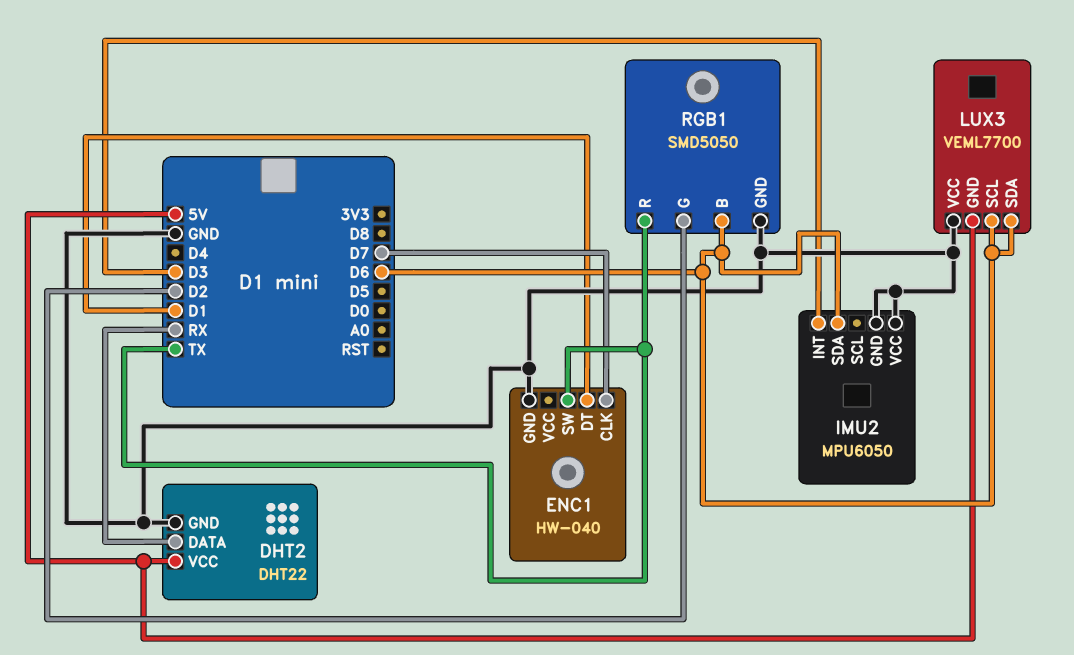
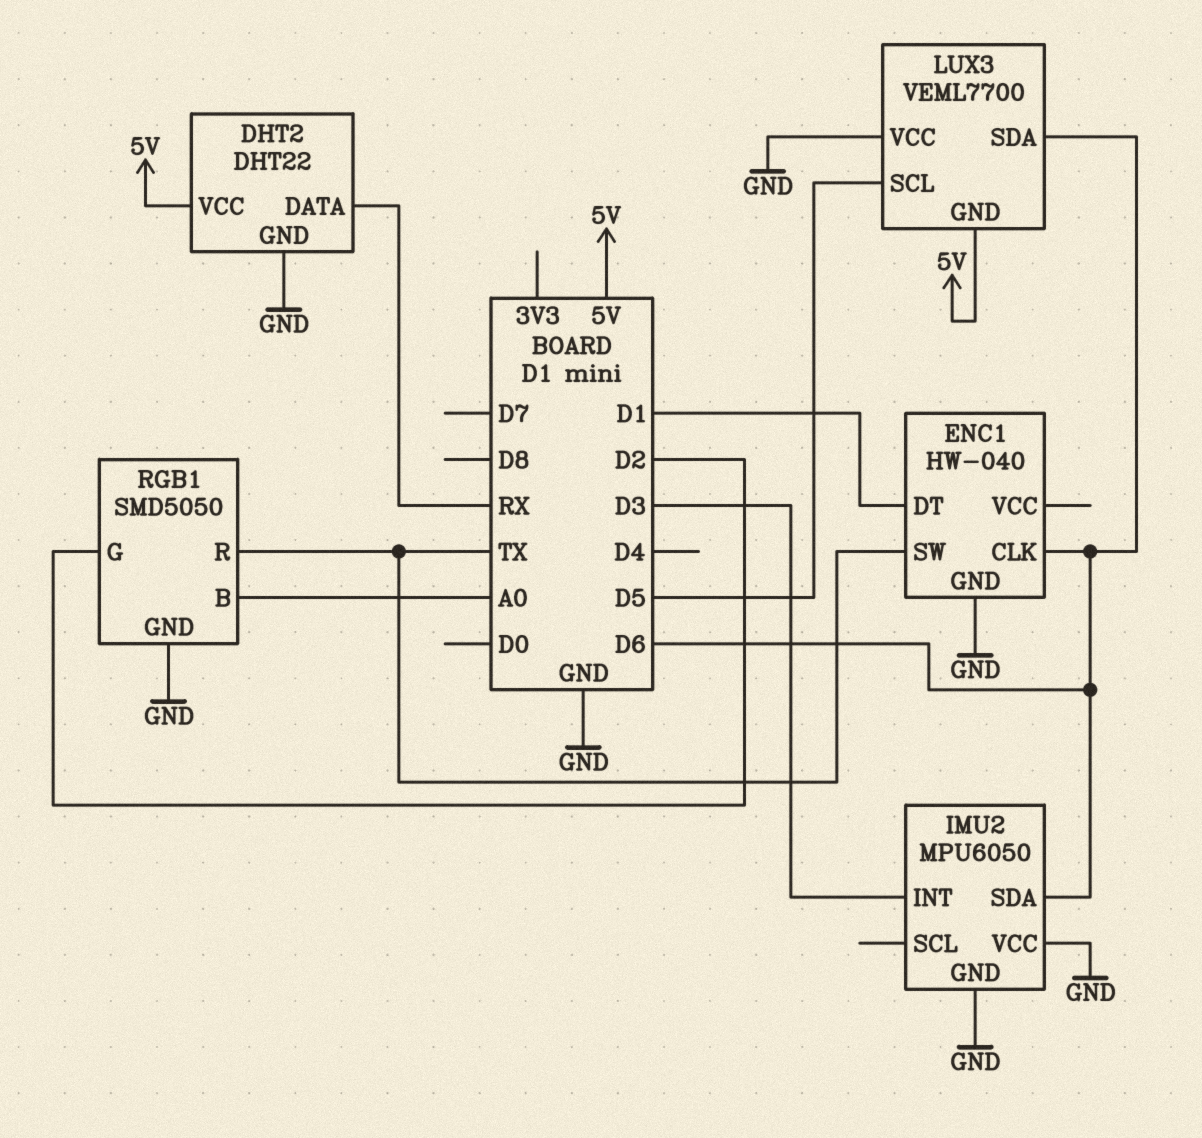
ENC1 pin CLK: D7 -> D6
LUX3 pin SCL: D6 -> D5
RGB1 pin B: D6 -> A0

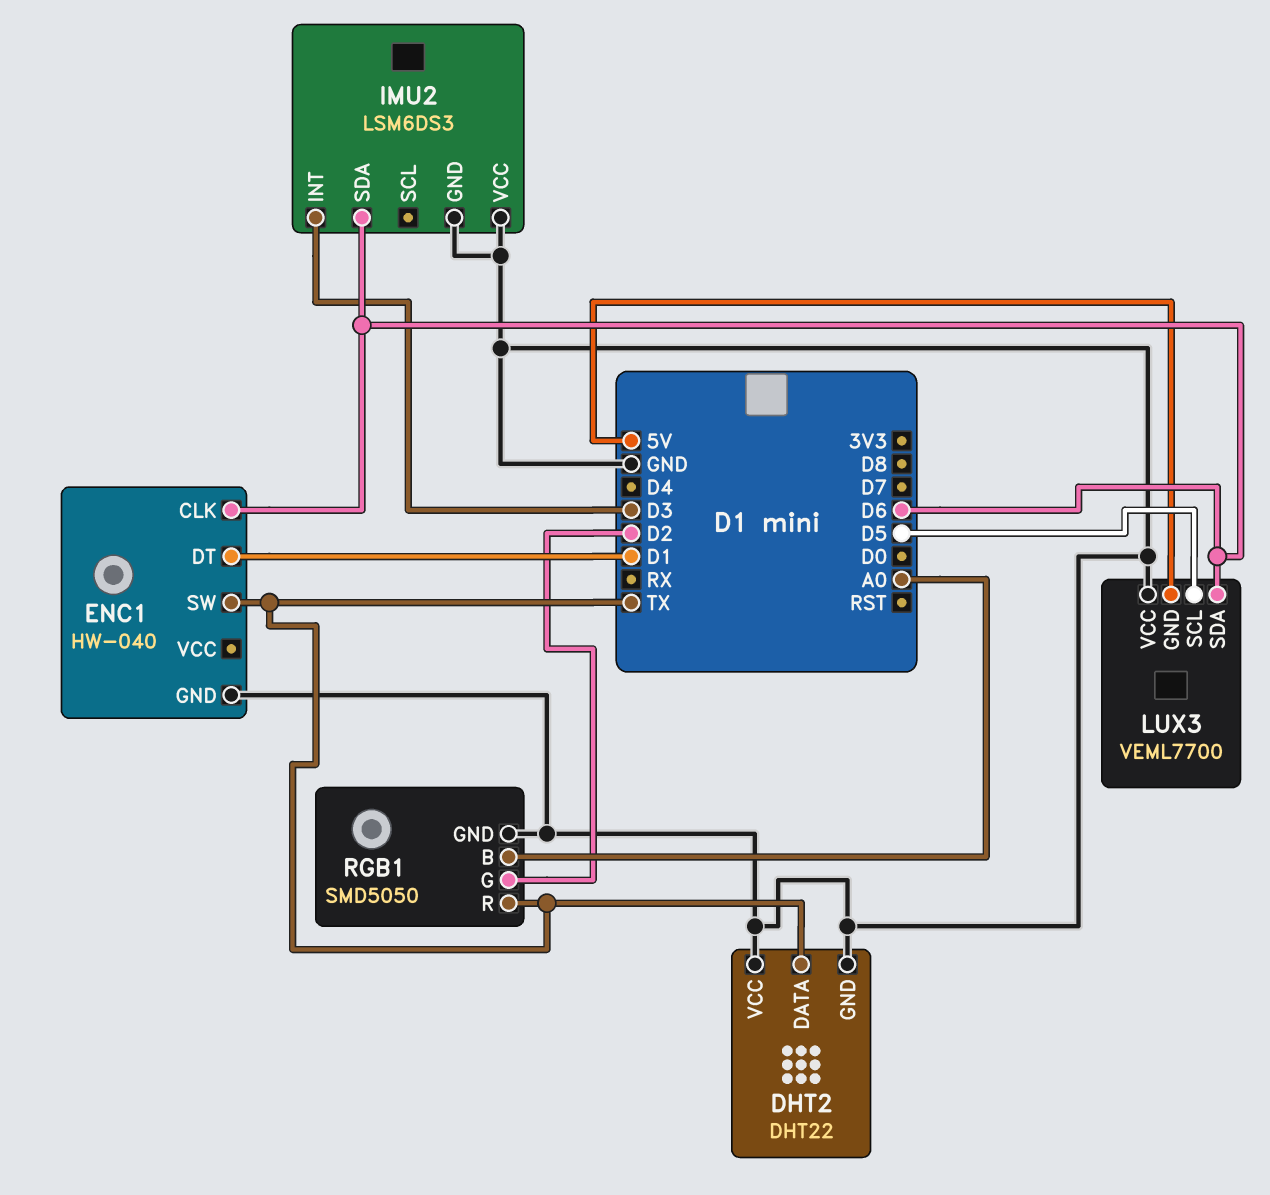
DHT2 pin DATA: RX -> TX
DHT2 pin VCC: 5V -> GND
IMU2: MPU6050 -> LSM6DS3

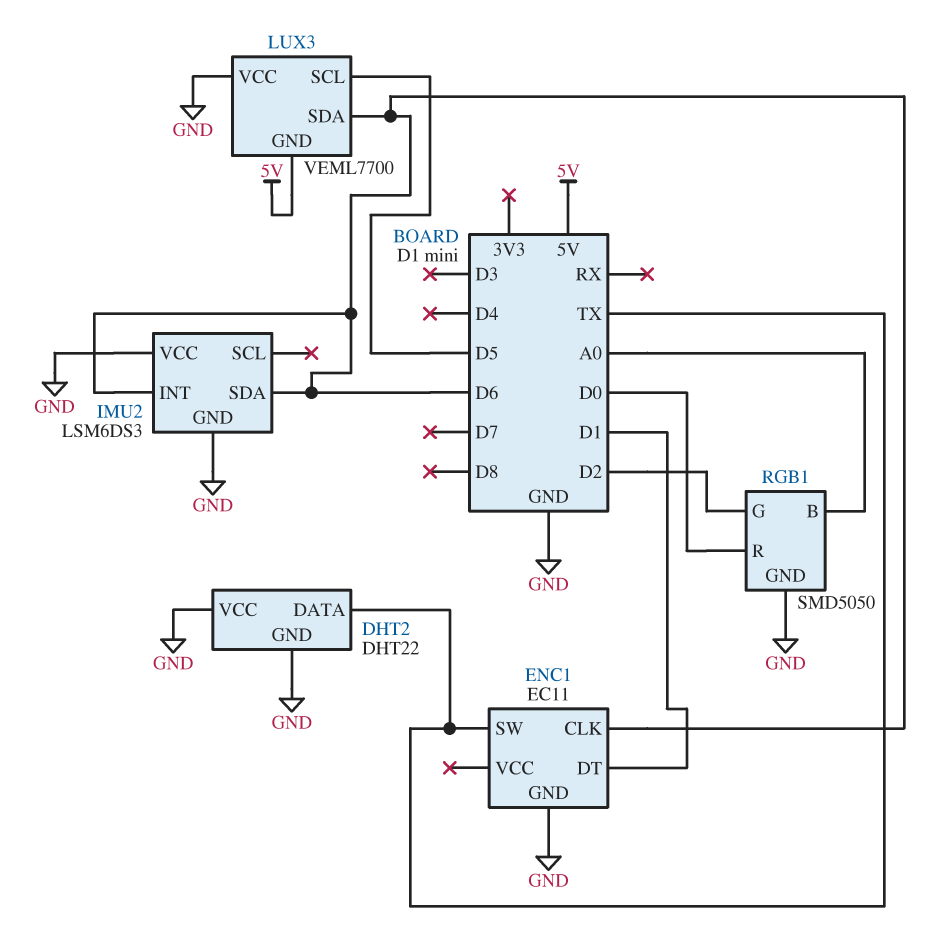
ENC1: HW-040 -> EC11
IMU2 pin INT: D3 -> D6
RGB1 pin R: TX -> D0

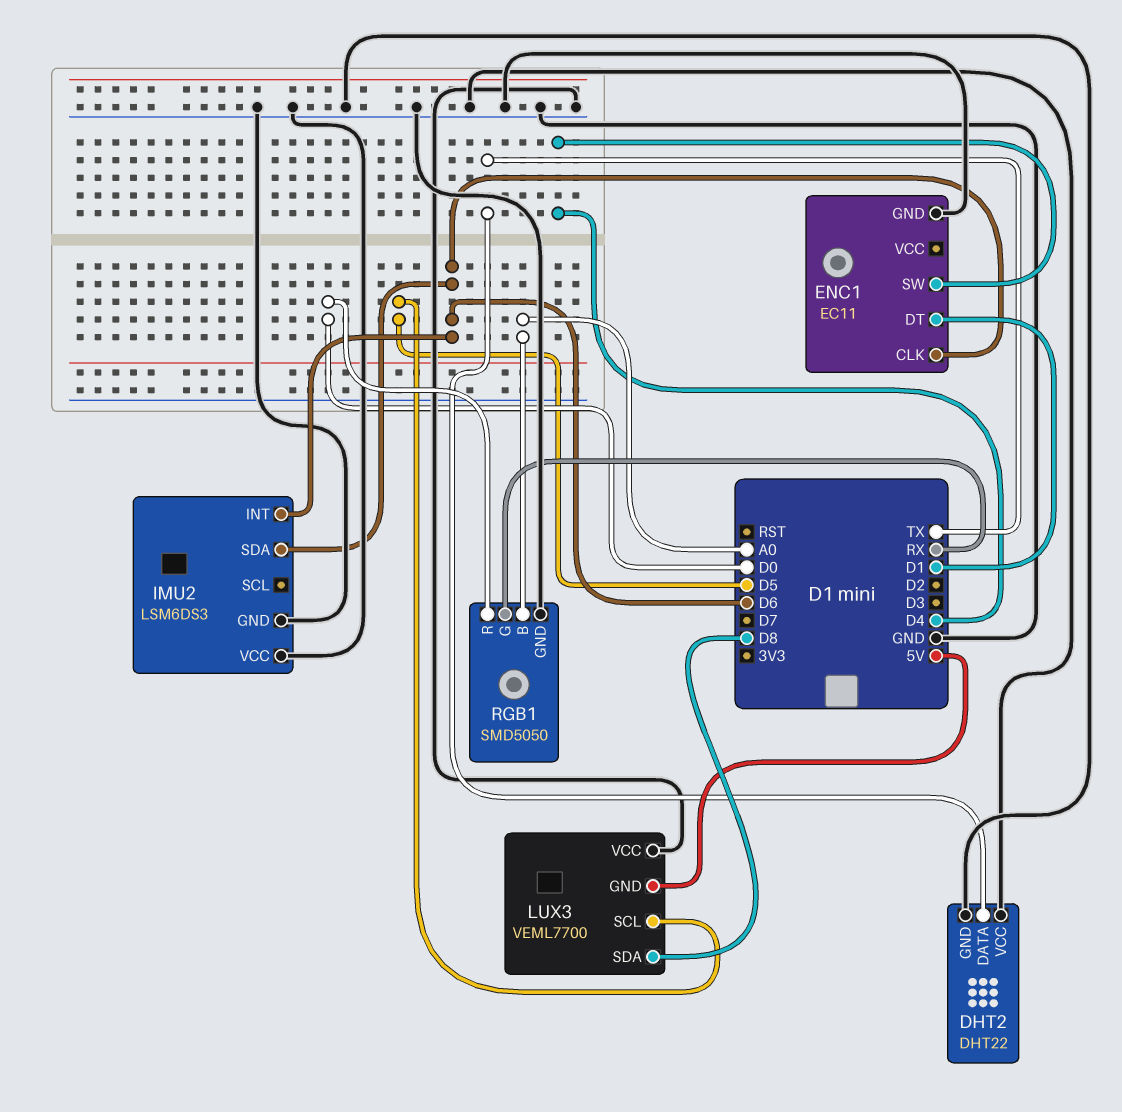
ENC1 pin SW: TX -> D4
LUX3 pin SDA: D6 -> D8
RGB1 pin G: D2 -> RX

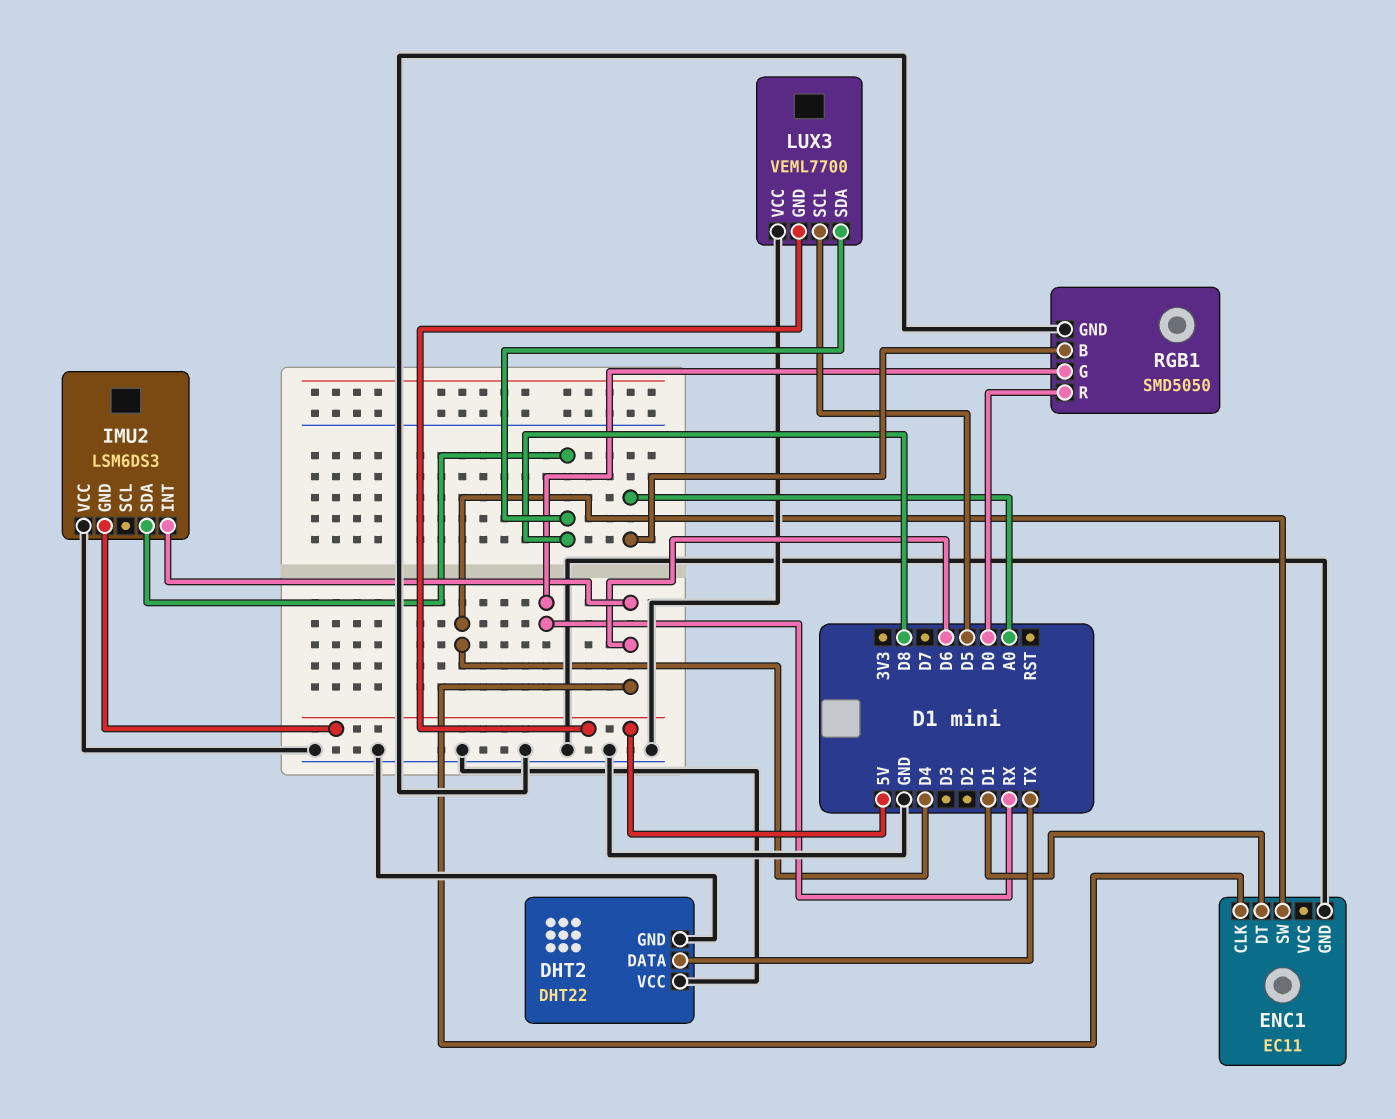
IMU2 pin GND: GND -> 5V
IMU2 pin SDA: D6 -> D8

